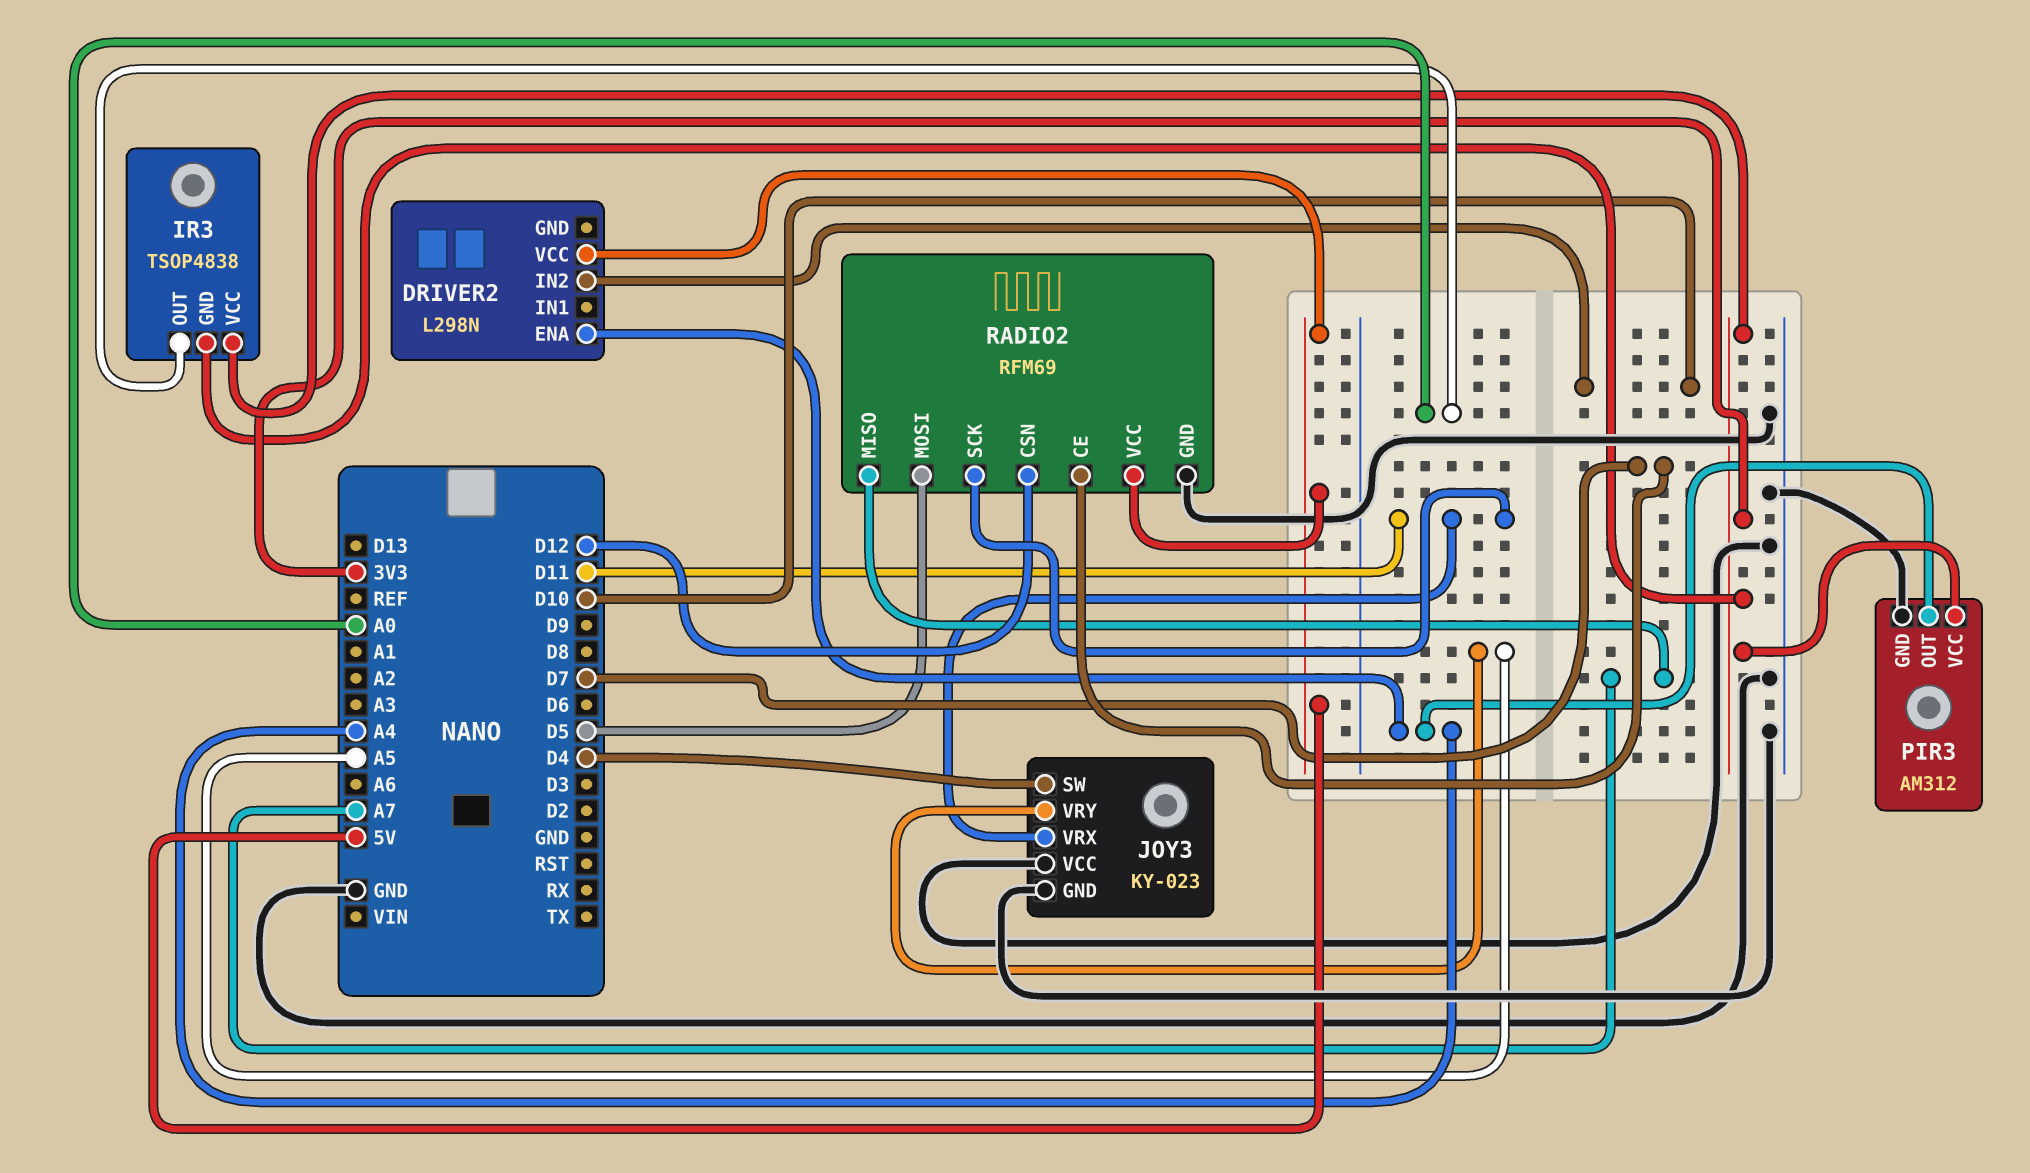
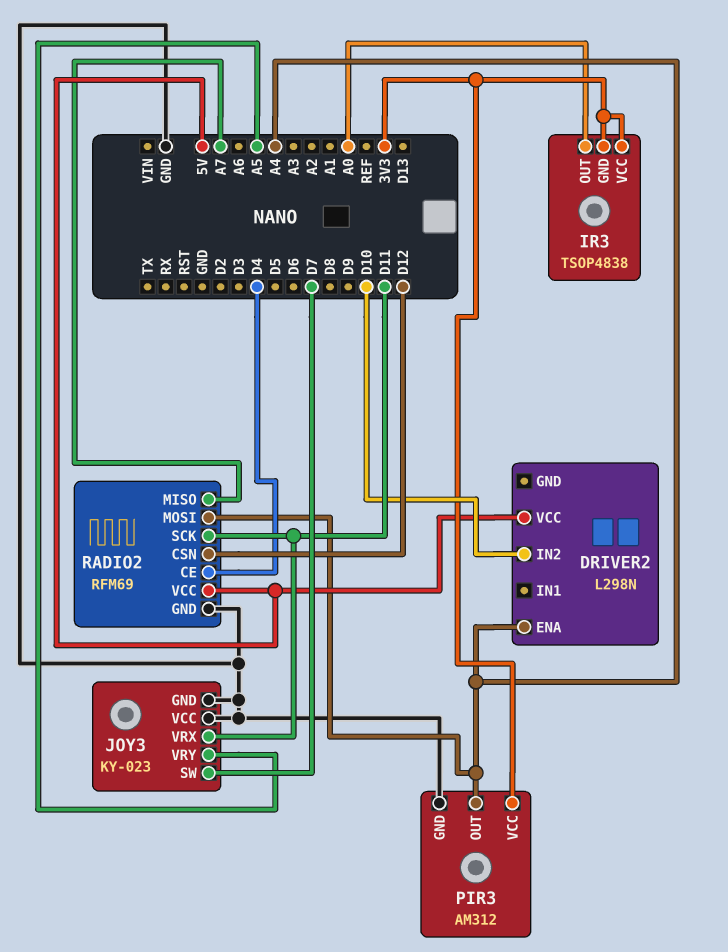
JOY3 pin SW: D4 -> D7
RADIO2 pin CE: D7 -> D4
RADIO2 pin MOSI: D5 -> A4

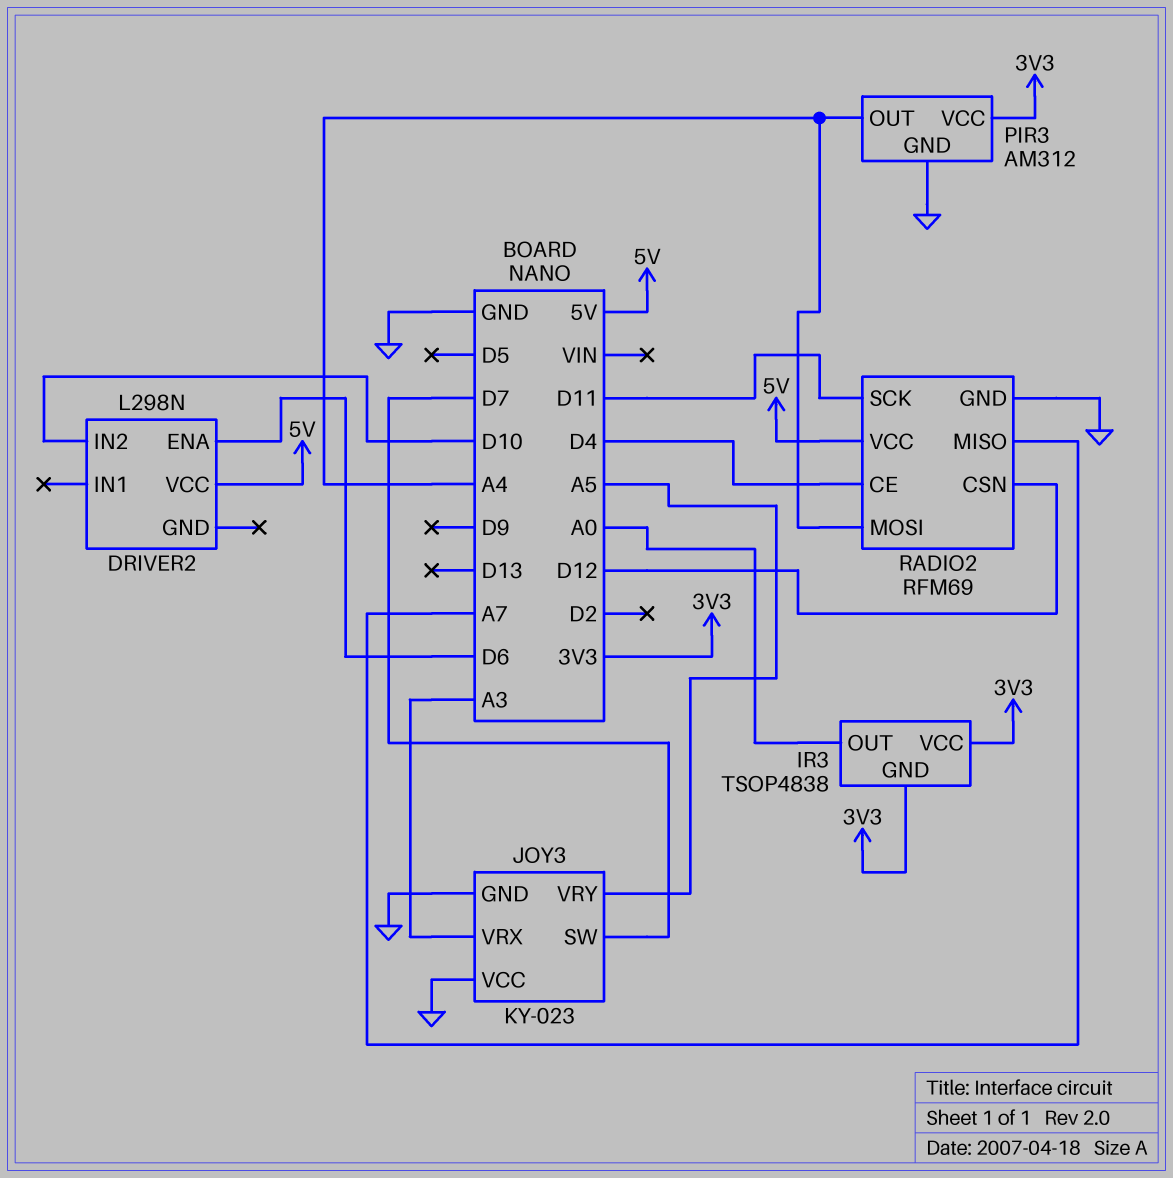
DRIVER2 pin ENA: A4 -> D6
JOY3 pin VRX: D11 -> A3

